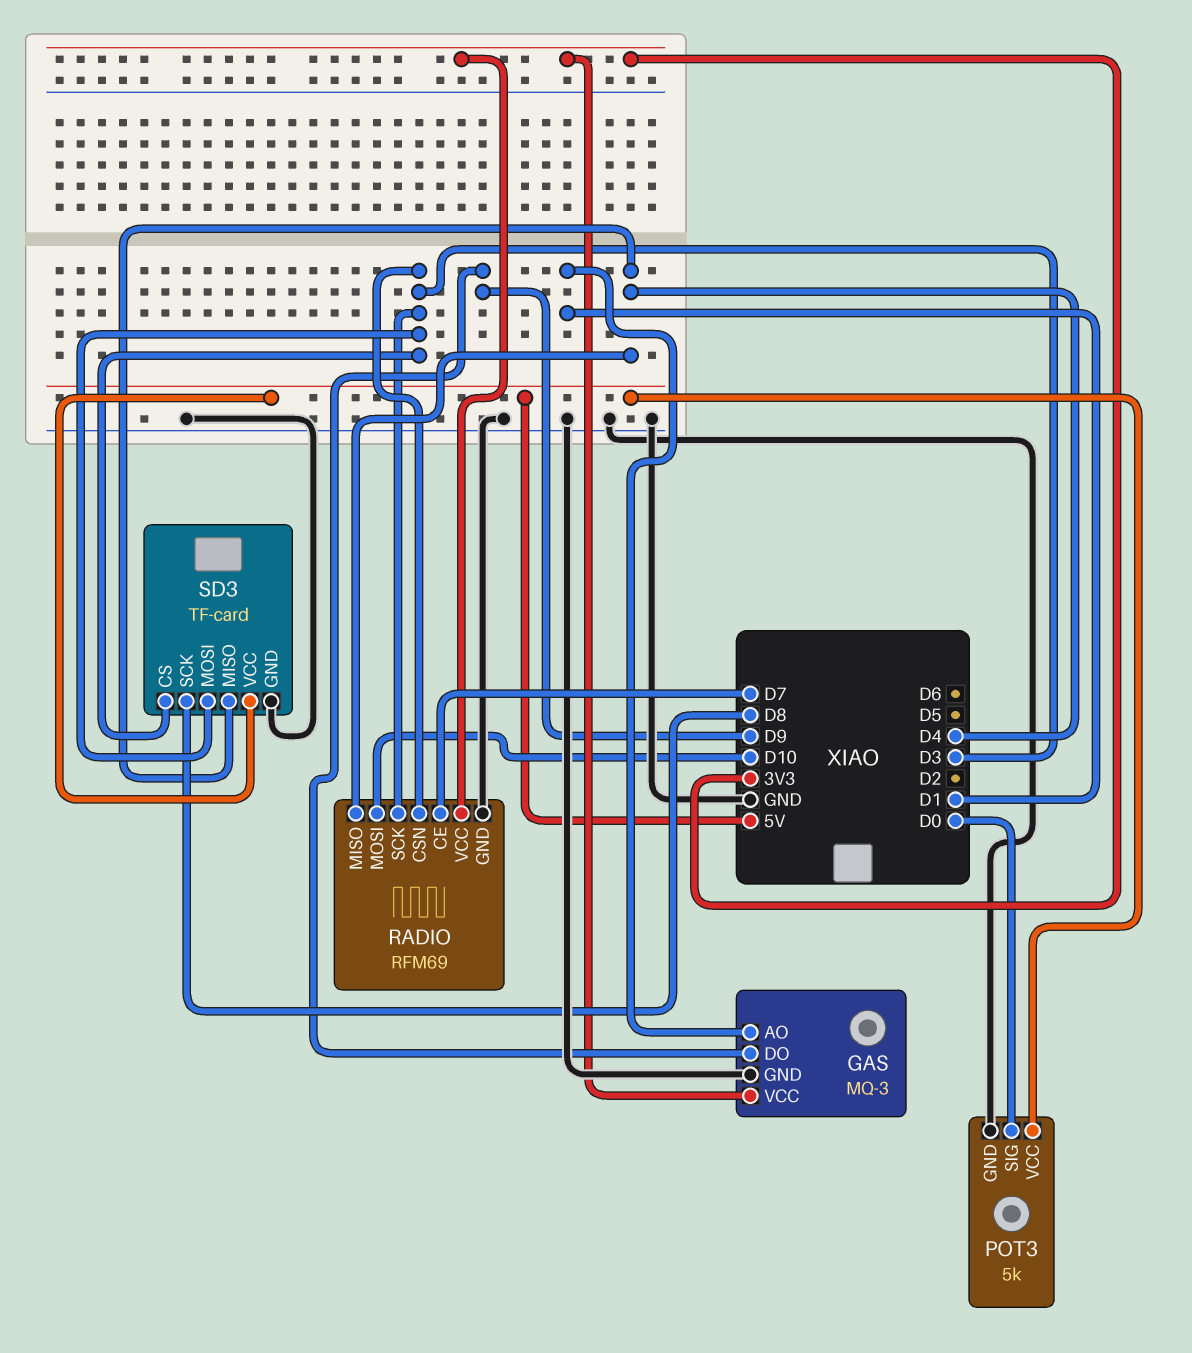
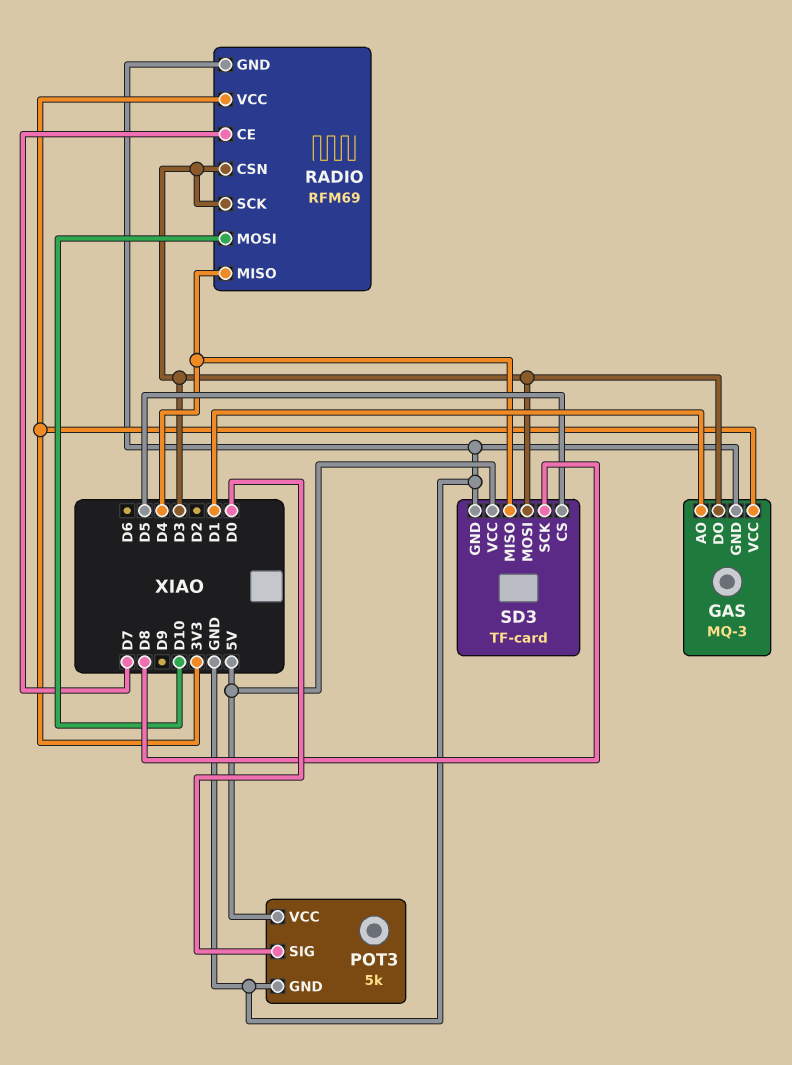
GAS pin DO: D9 -> D3
SD3 pin CS: D3 -> D5

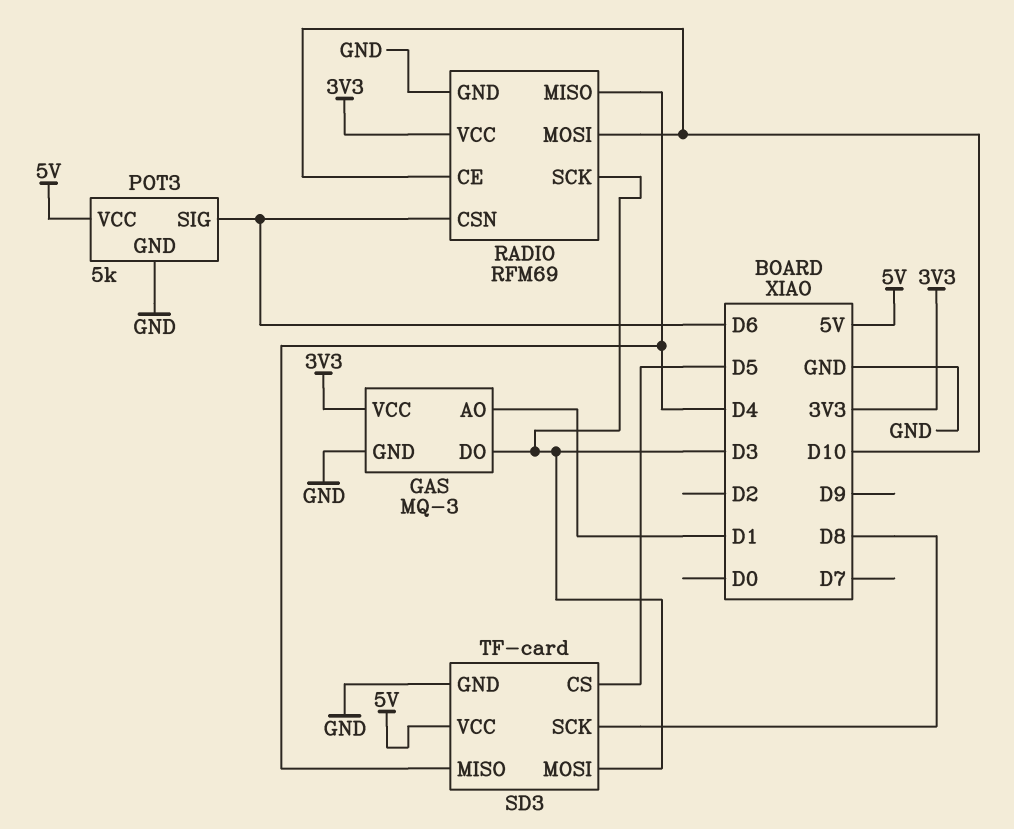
POT3 pin SIG: D0 -> D6
RADIO pin CE: D7 -> D10
RADIO pin CSN: D3 -> D6

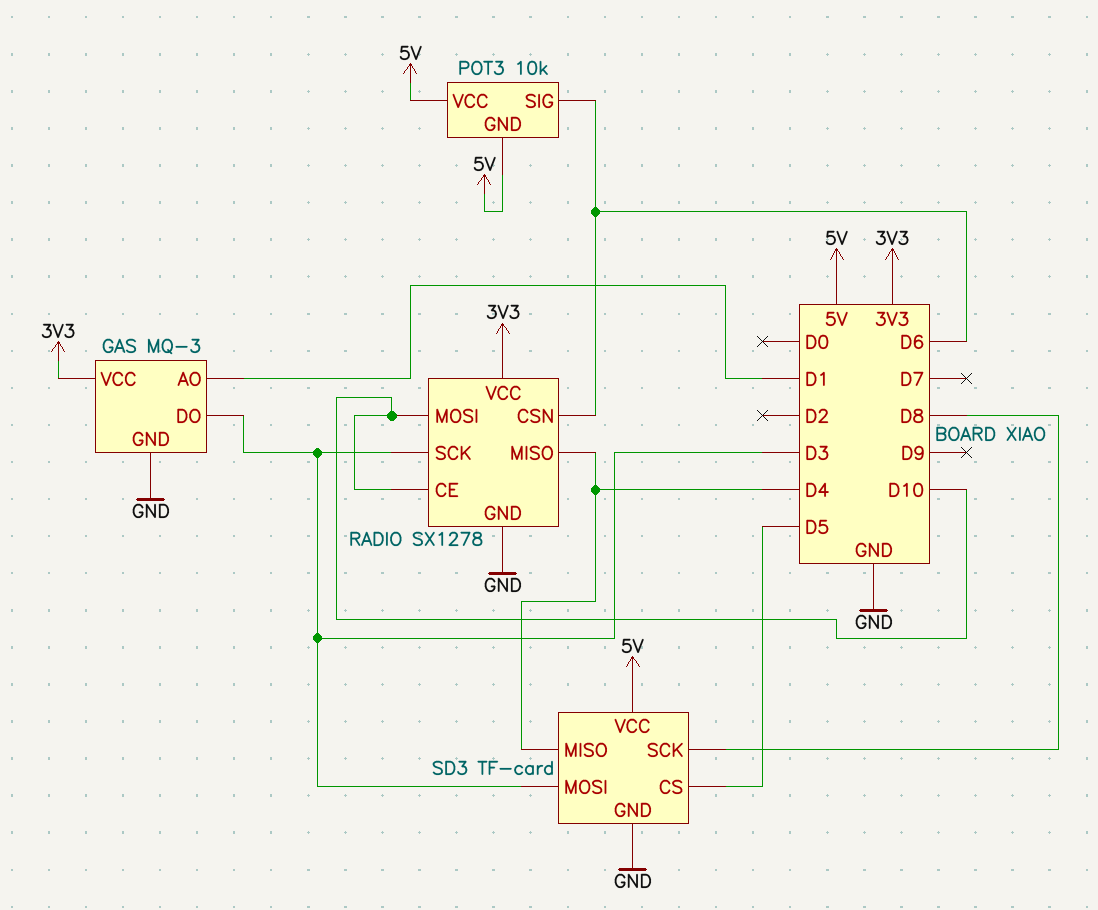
POT3: 5k -> 10k
POT3 pin GND: GND -> 5V
RADIO: RFM69 -> SX1278

